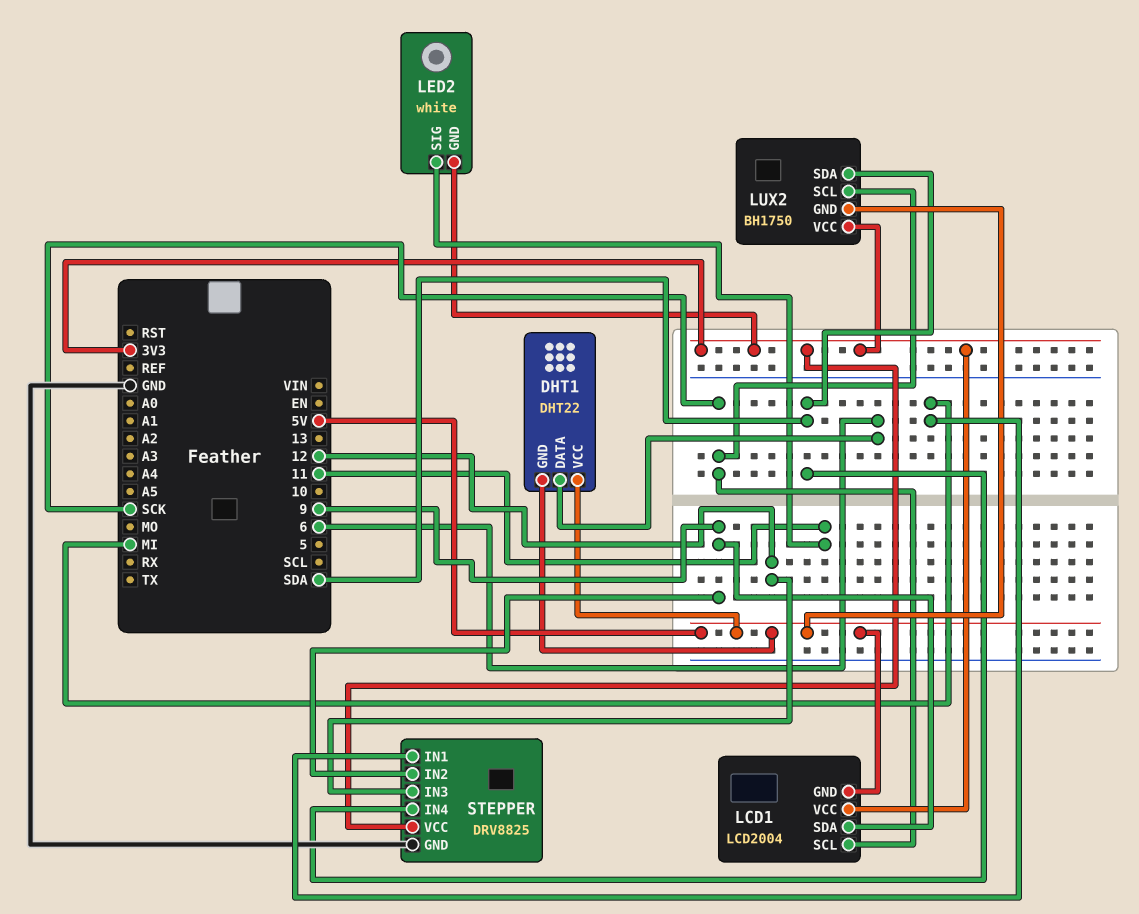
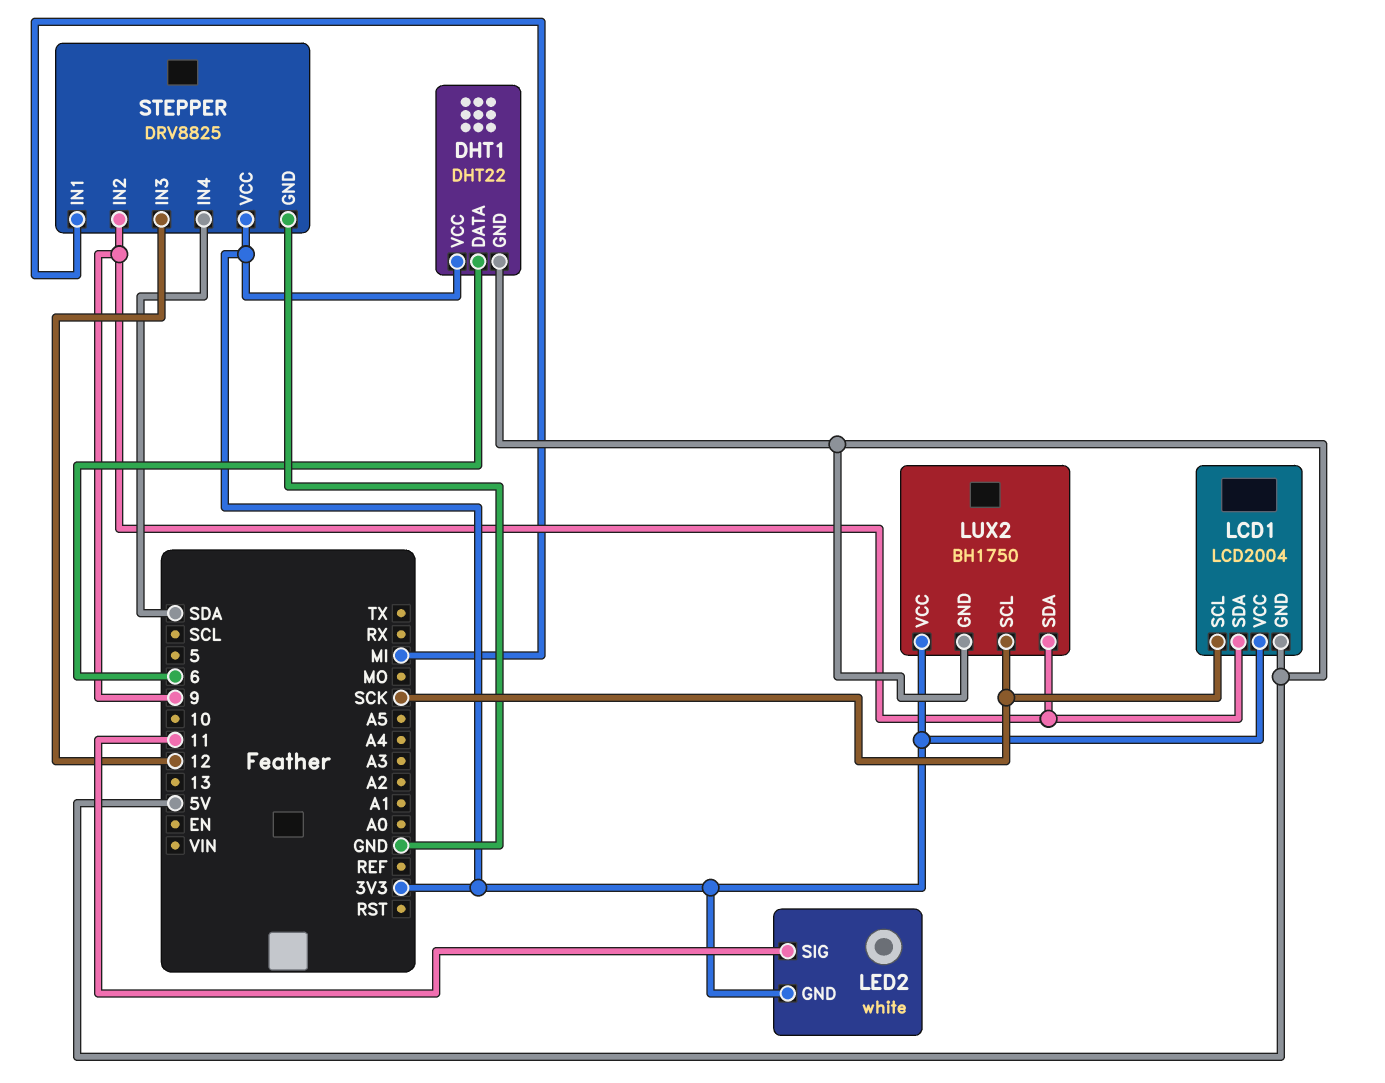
DHT1 pin VCC: 5V -> 3V3
LUX2 pin SDA: SDA -> 9

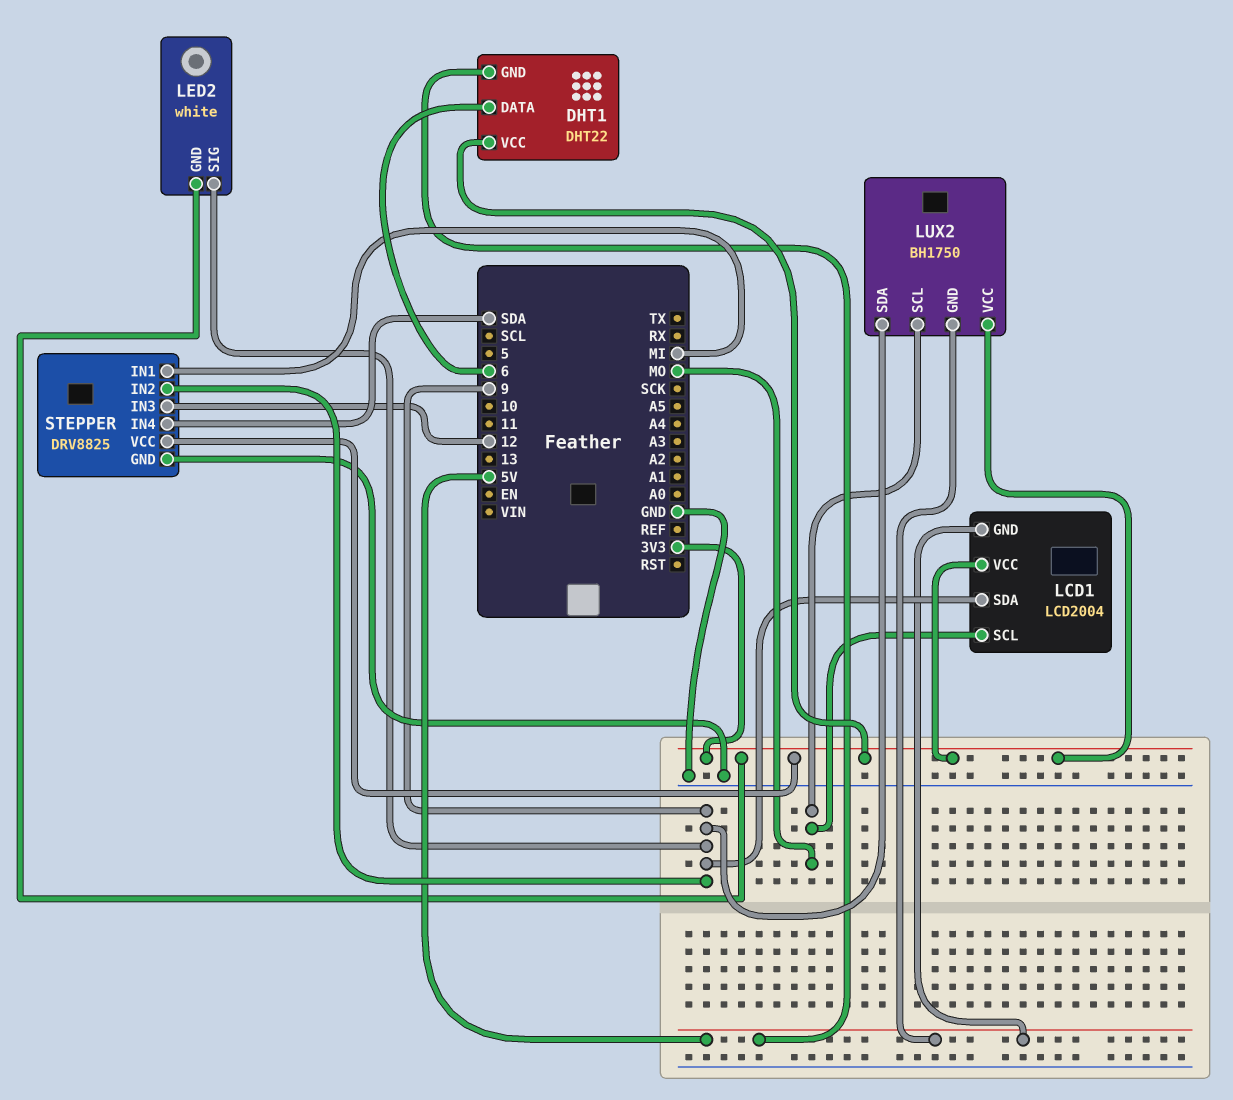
LCD1 pin SCL: SCK -> MO
LED2 pin SIG: 11 -> 9
LUX2 pin SCL: SCK -> MO

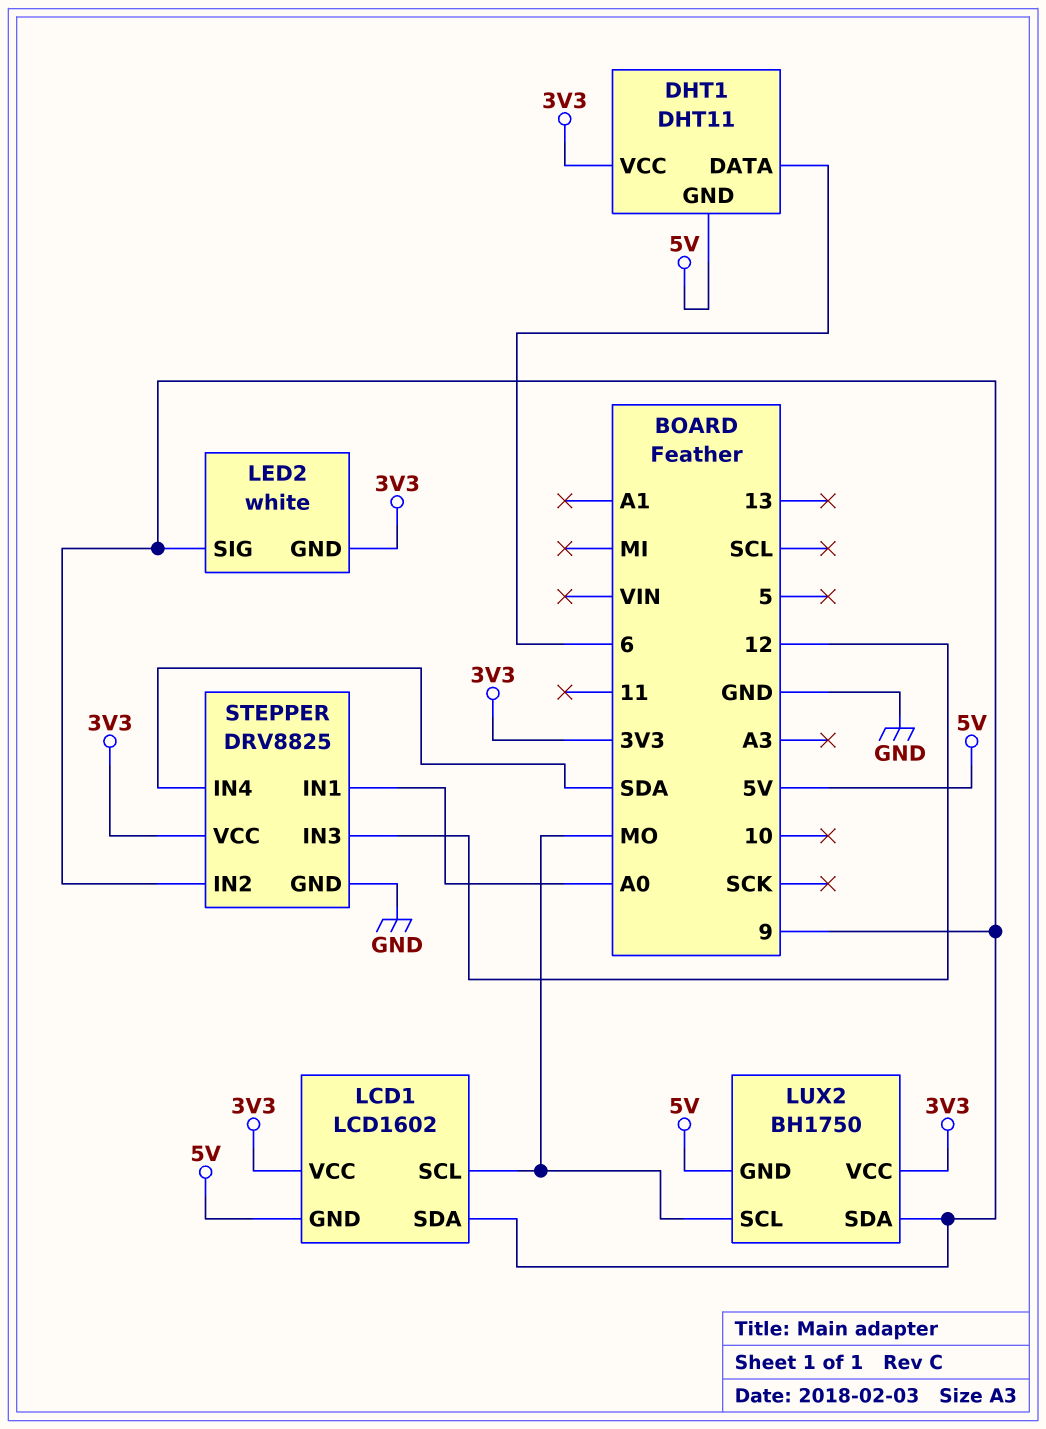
DHT1: DHT22 -> DHT11
LCD1: LCD2004 -> LCD1602
STEPPER pin IN1: MI -> A0

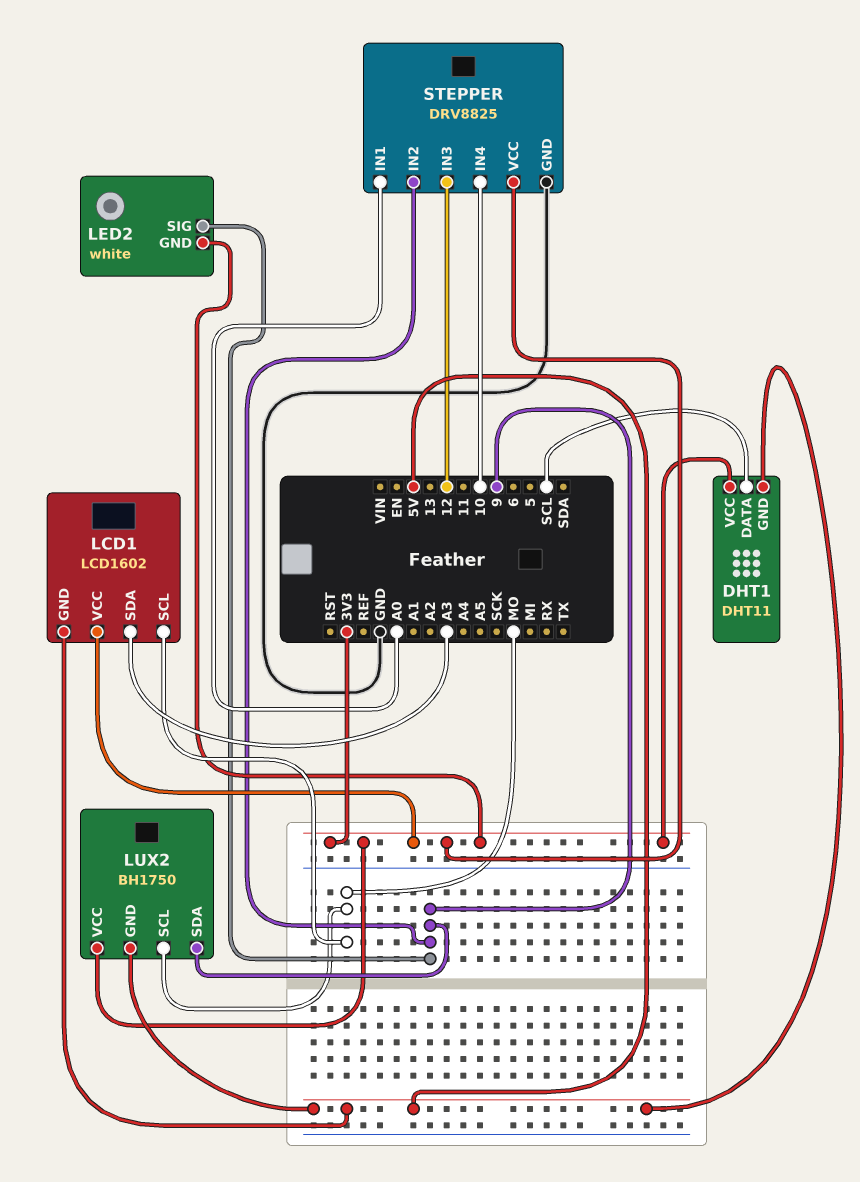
DHT1 pin DATA: 6 -> SCL
LCD1 pin SDA: 9 -> A3
STEPPER pin IN4: SDA -> 10

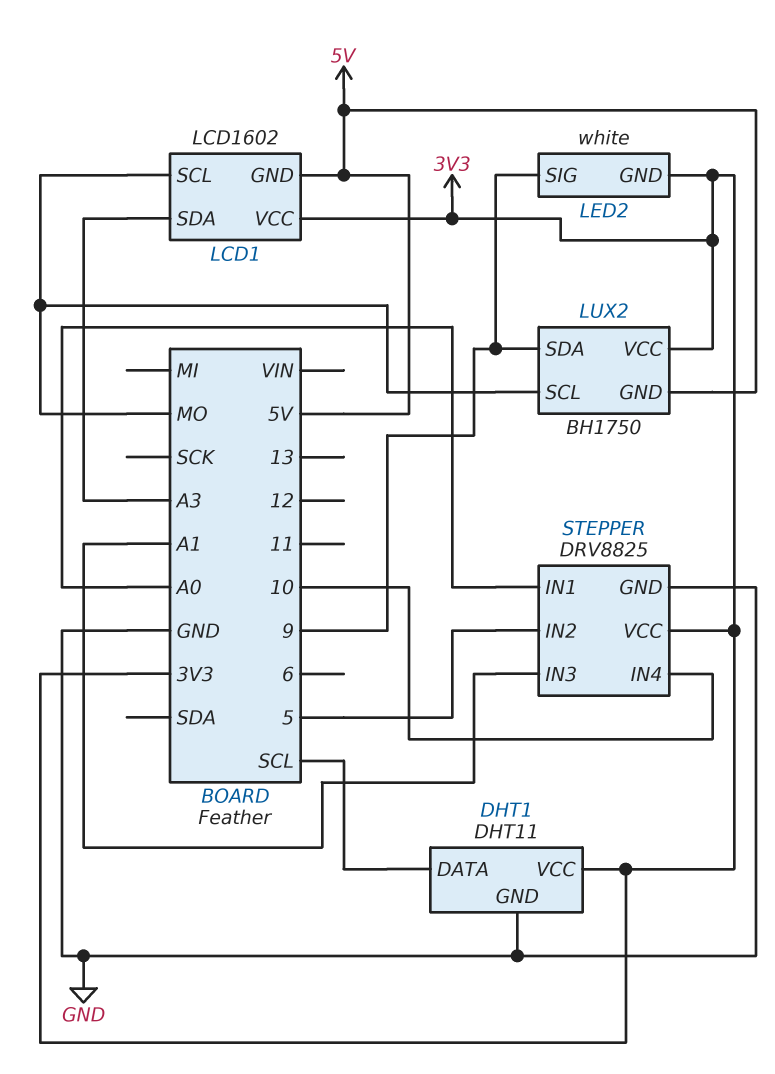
DHT1 pin GND: 5V -> GND
STEPPER pin IN2: 9 -> 5
STEPPER pin IN3: 12 -> A1

